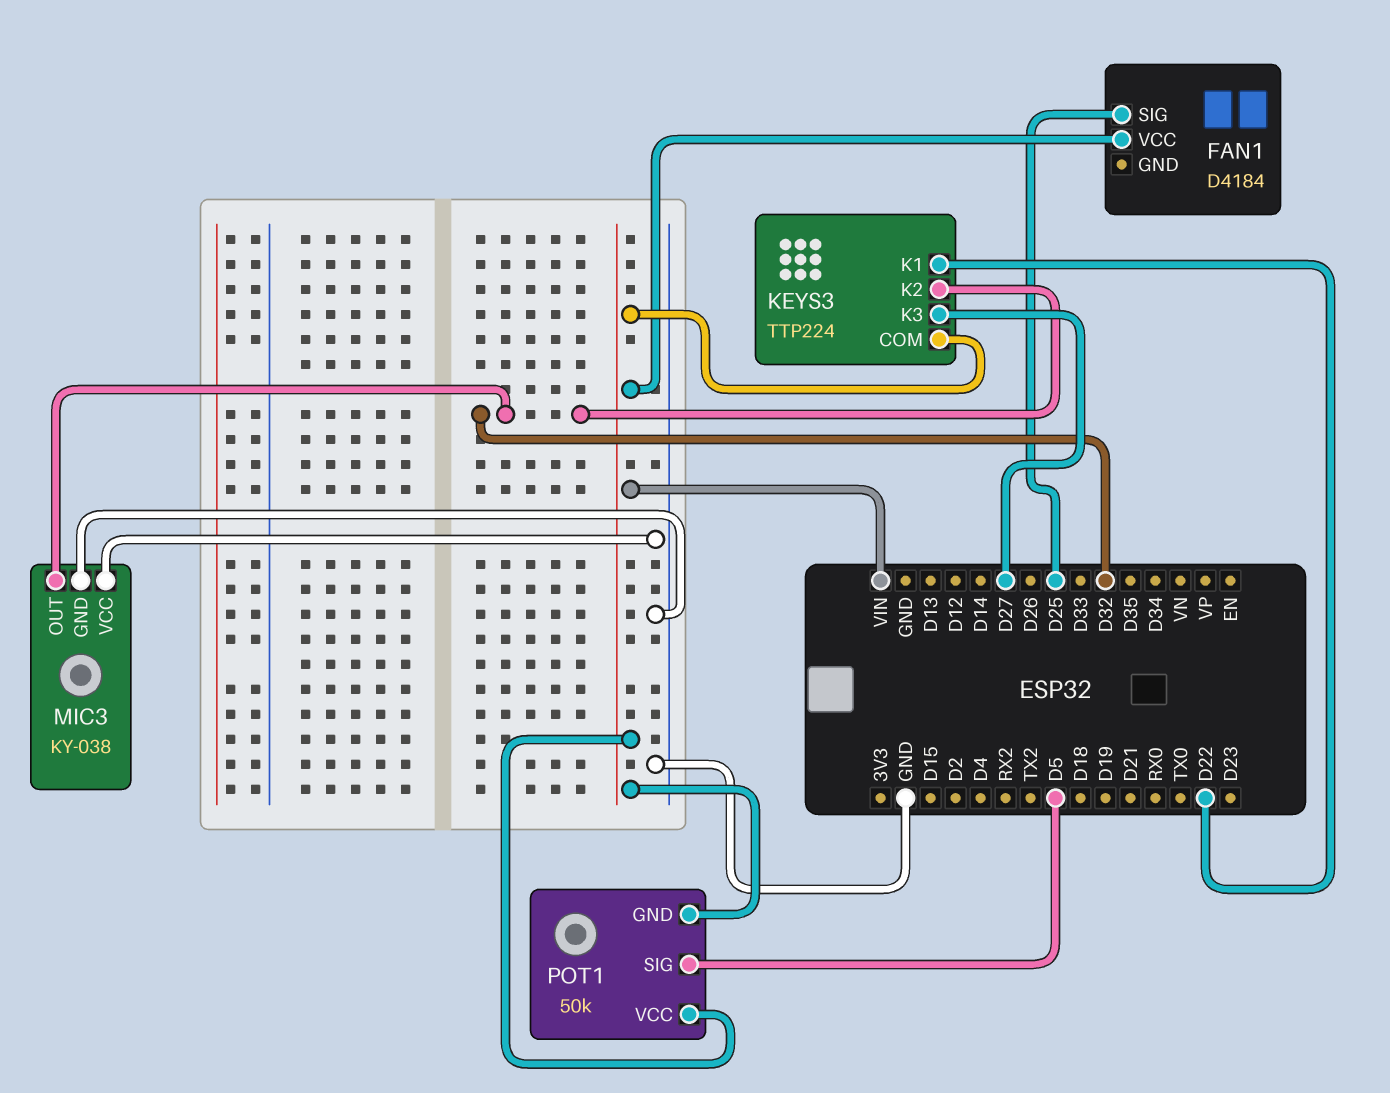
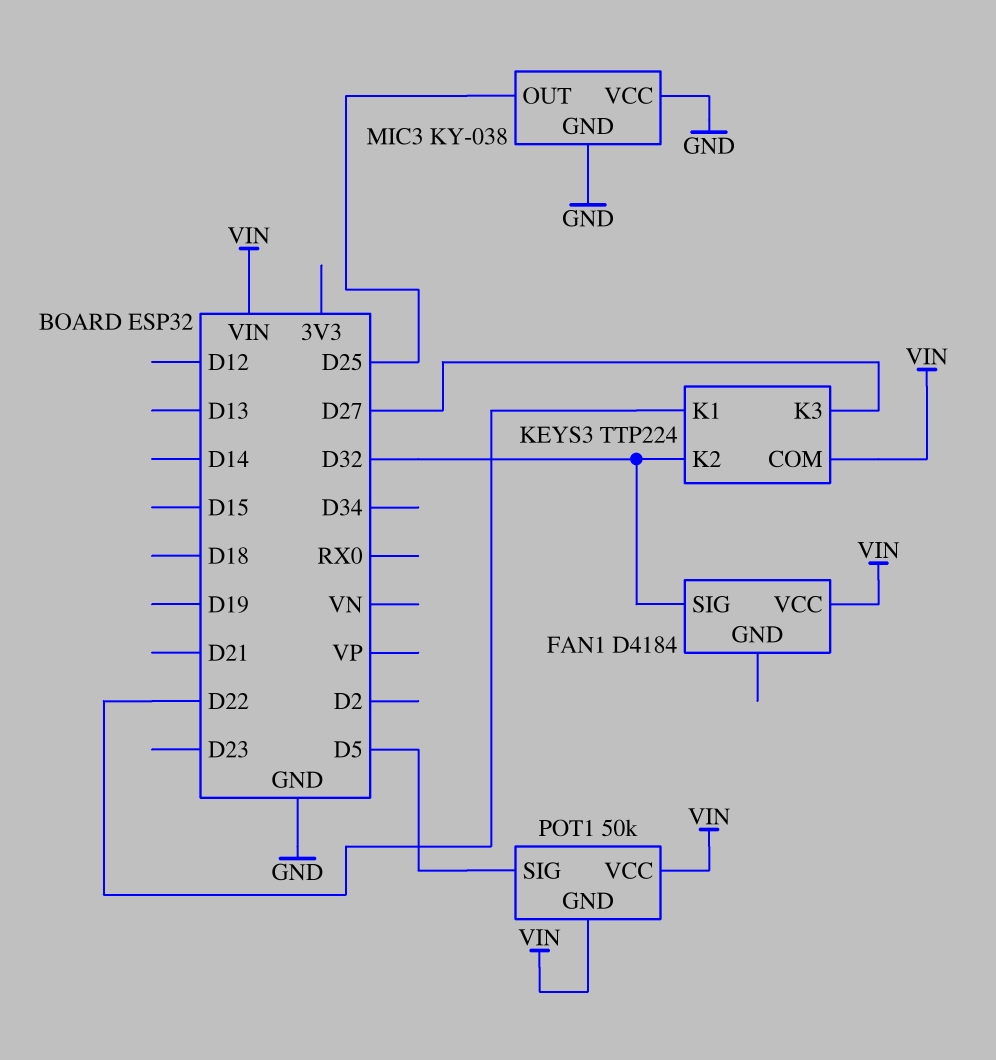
FAN1 pin SIG: D25 -> D32
MIC3 pin OUT: D32 -> D25

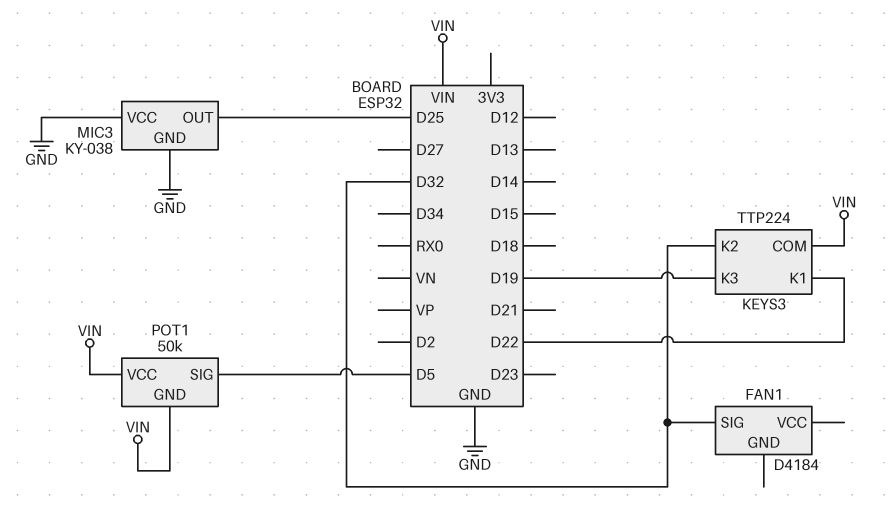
FAN1 pin VCC: VIN -> none
KEYS3 pin K3: D27 -> D19

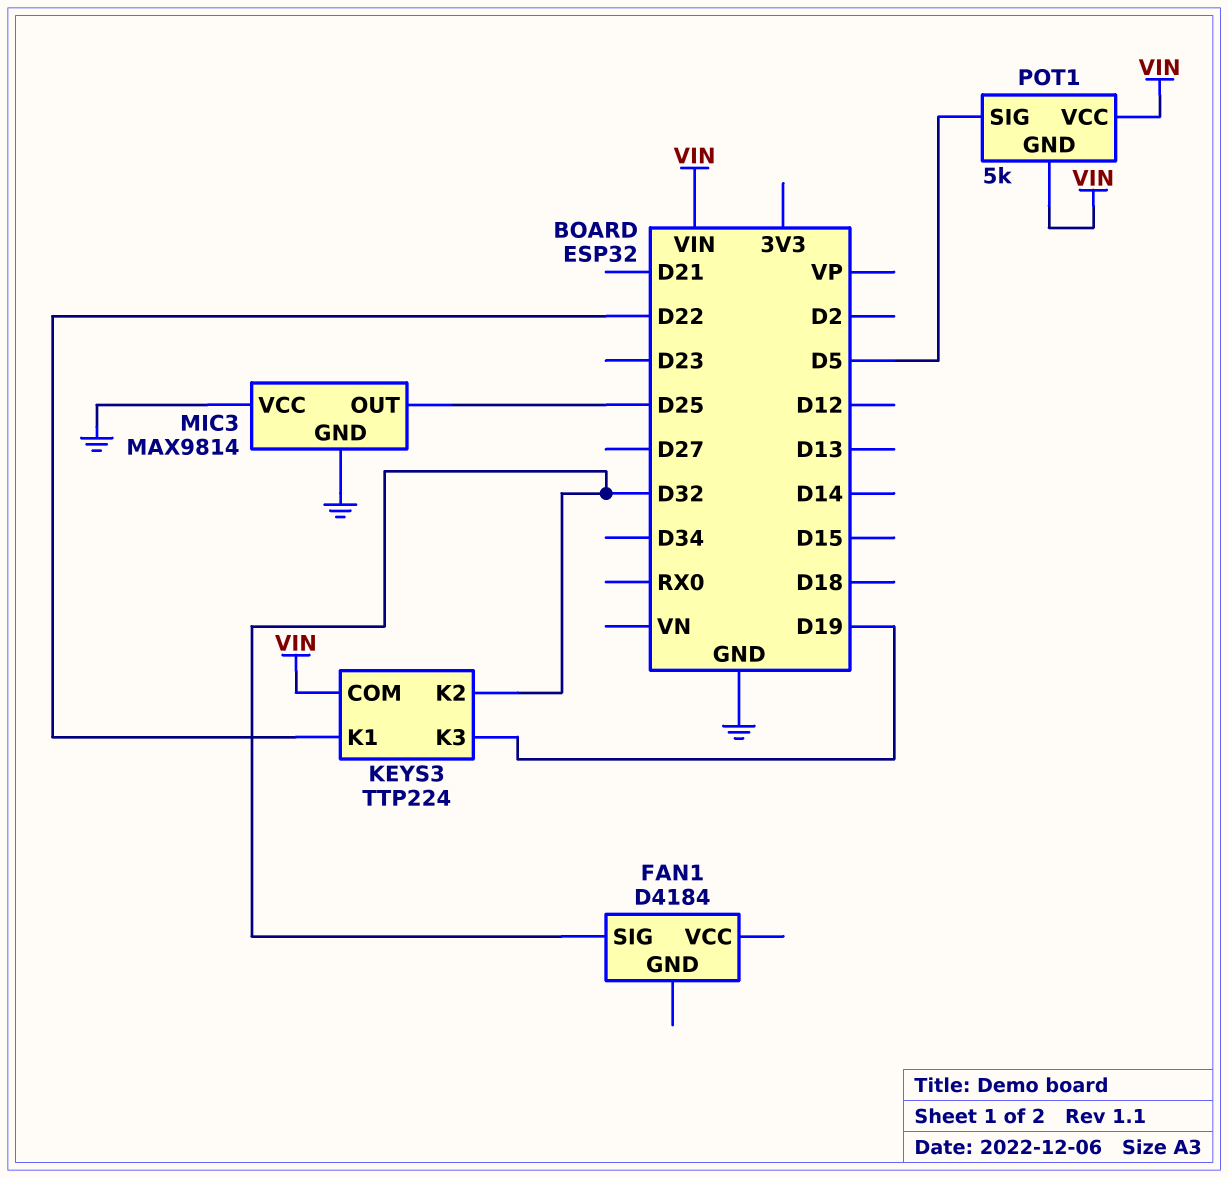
MIC3: KY-038 -> MAX9814
POT1: 50k -> 5k

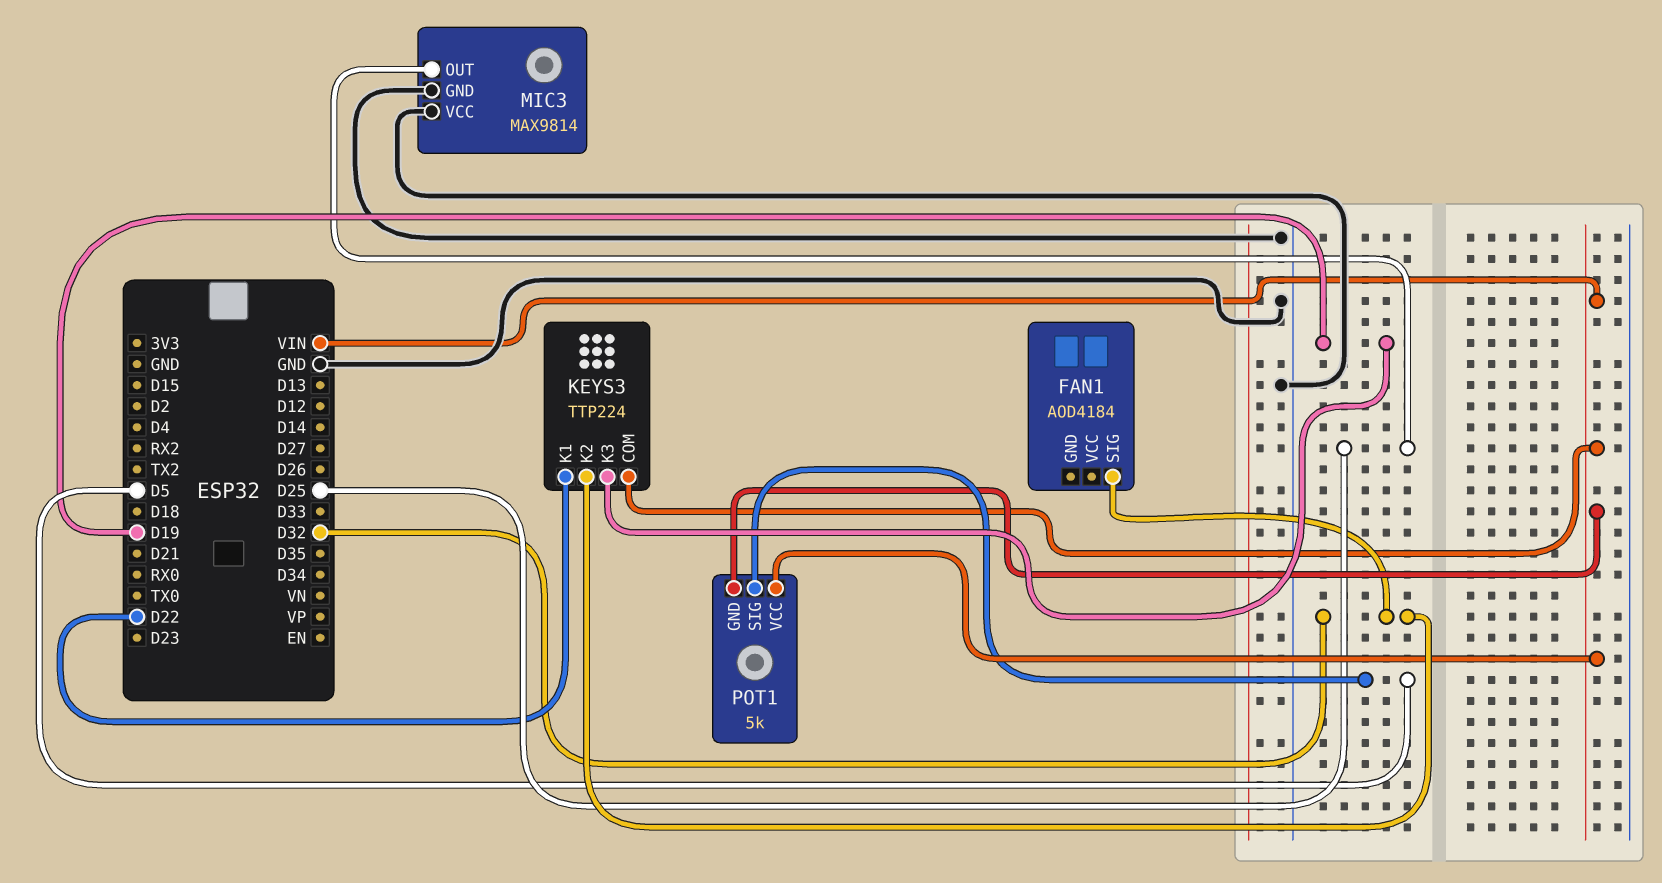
FAN1: D4184 -> AOD4184

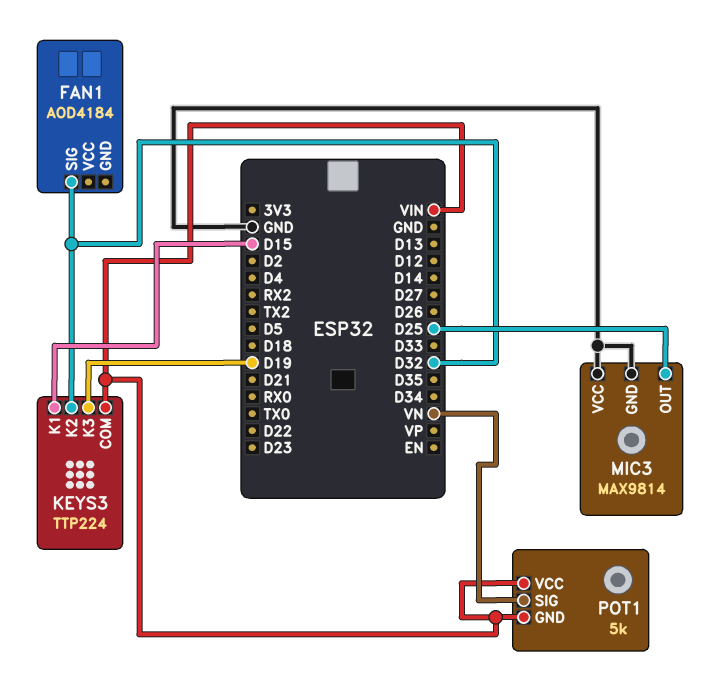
KEYS3 pin K1: D22 -> D15
POT1 pin SIG: D5 -> VN

